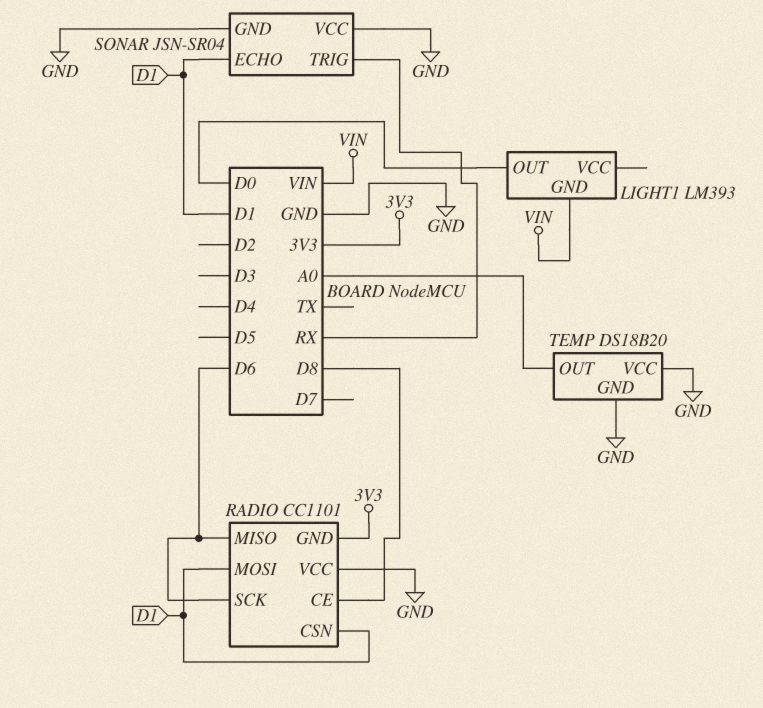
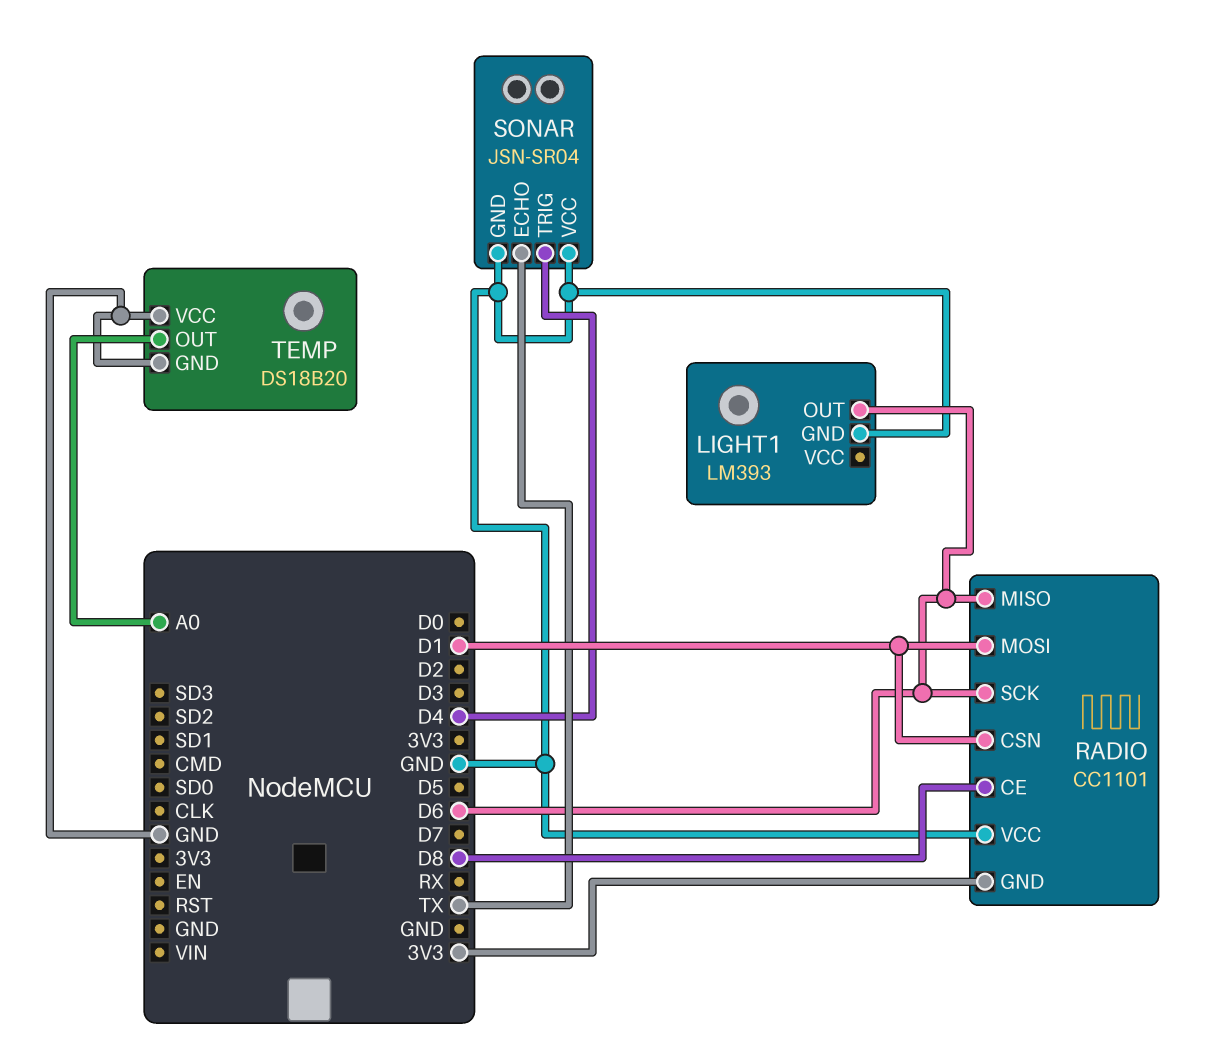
LIGHT1 pin GND: VIN -> GND
LIGHT1 pin OUT: D0 -> D6
SONAR pin ECHO: D1 -> TX
SONAR pin TRIG: RX -> D4

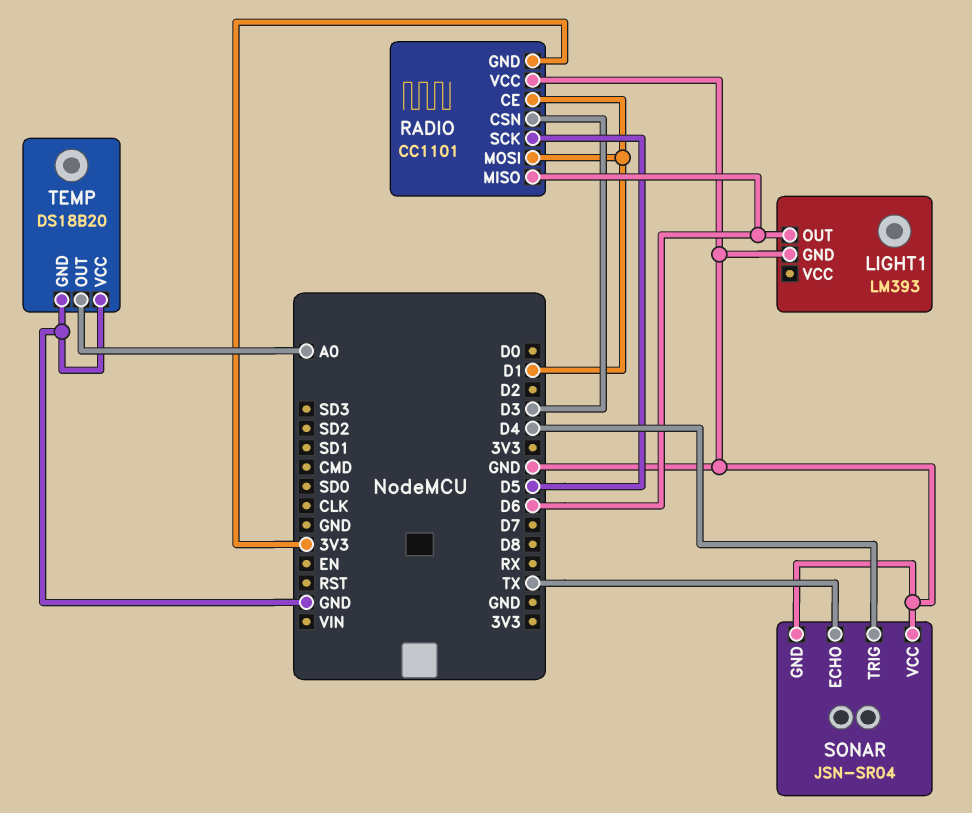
RADIO pin CE: D8 -> D1
RADIO pin CSN: D1 -> D3
RADIO pin SCK: D6 -> D5

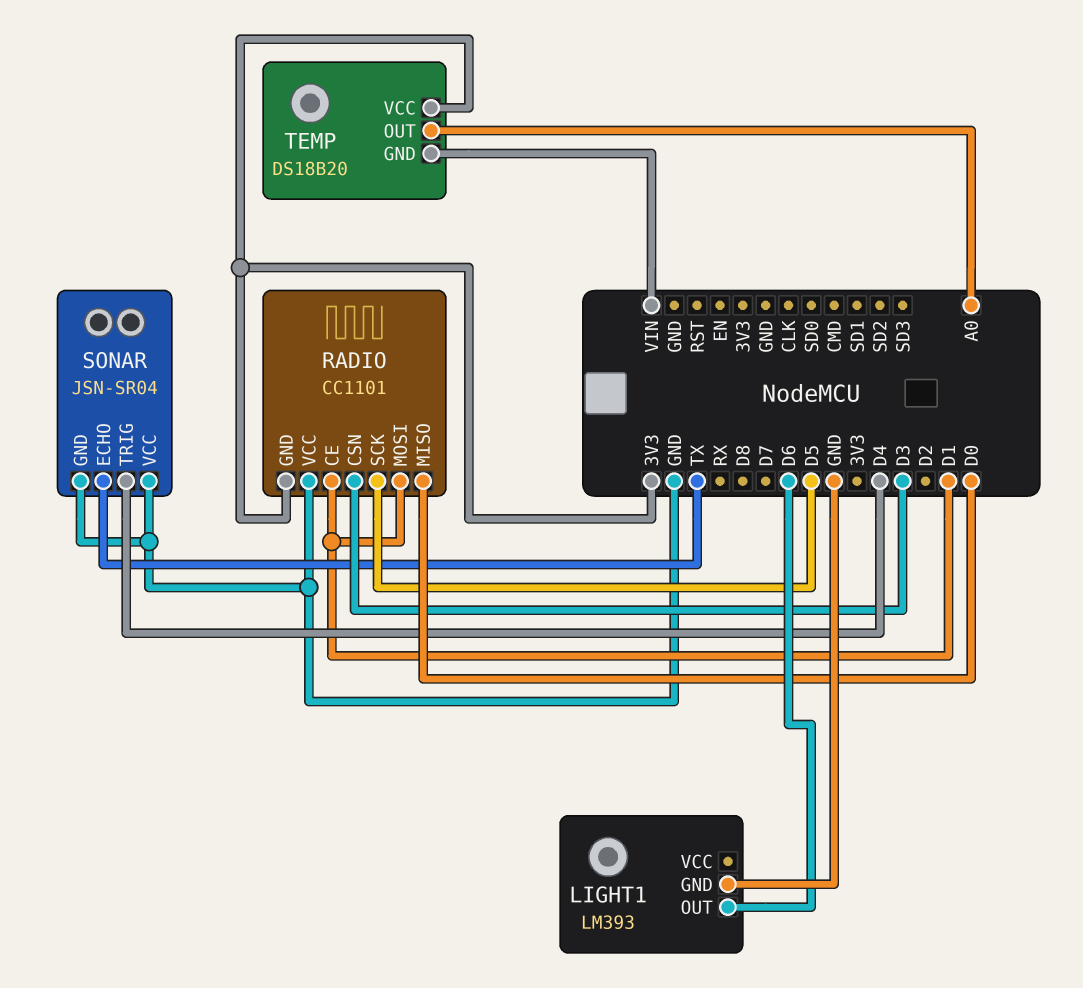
RADIO pin MISO: D6 -> D0
TEMP pin GND: GND -> VIN
TEMP pin VCC: GND -> 3V3

